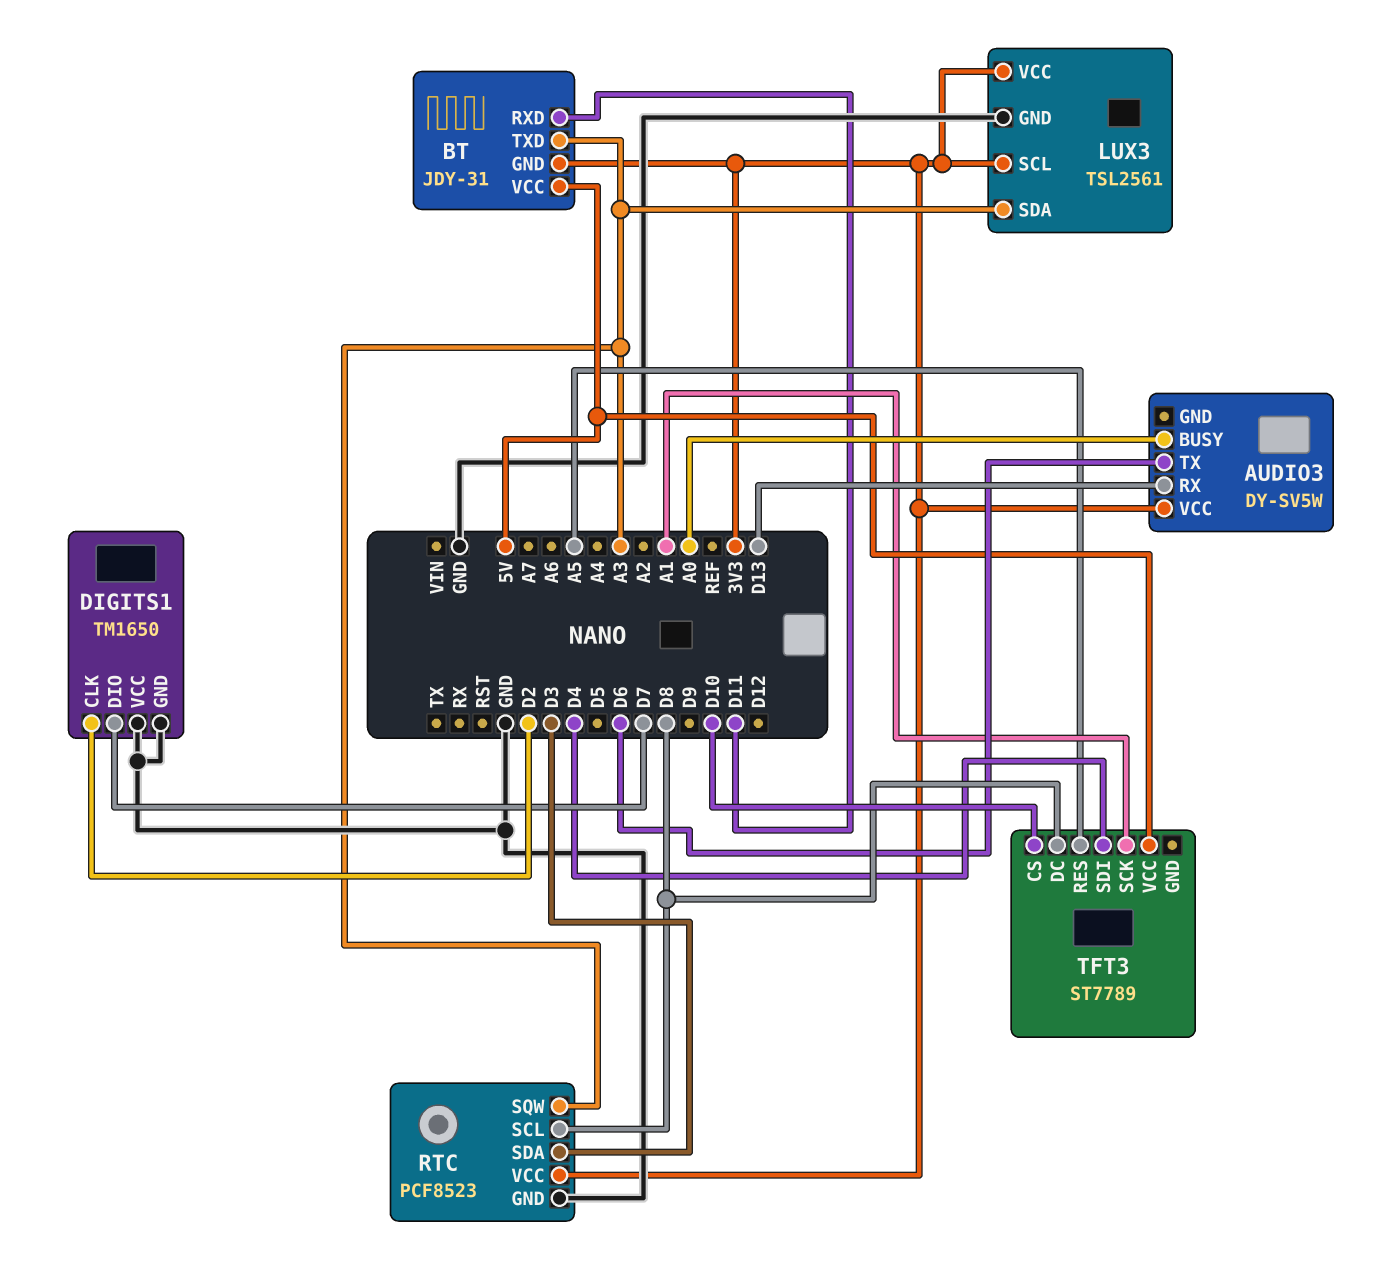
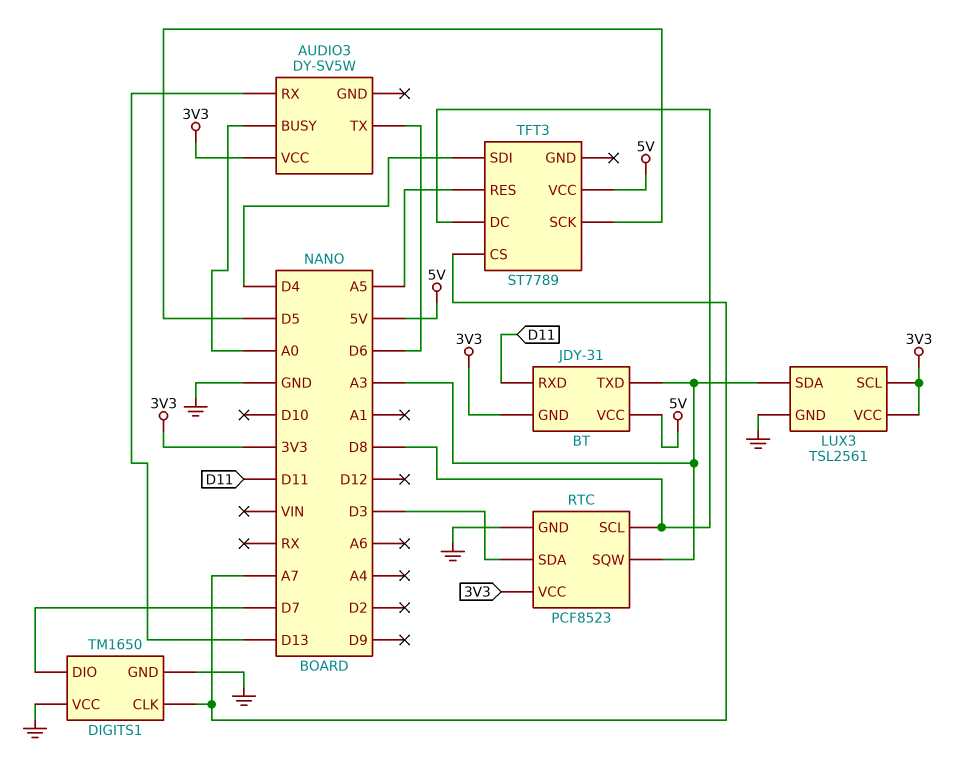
DIGITS1 pin CLK: D2 -> A7
TFT3 pin CS: D10 -> A7
TFT3 pin SCK: A1 -> D5

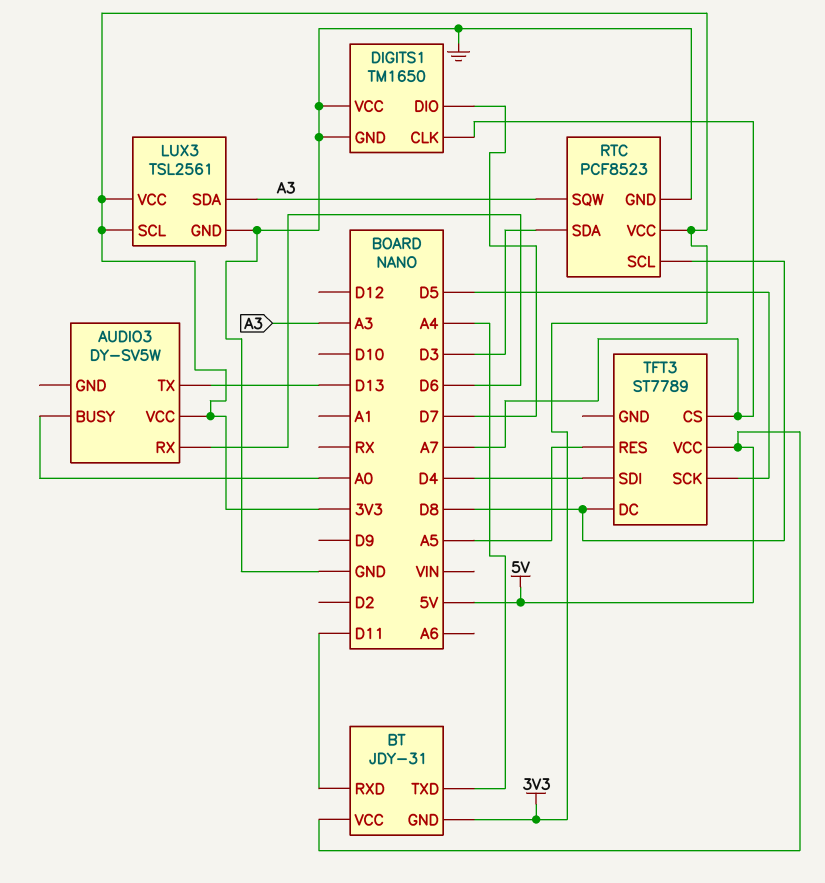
AUDIO3 pin RX: D13 -> D6
AUDIO3 pin TX: D6 -> D13
BT pin TXD: A3 -> A4

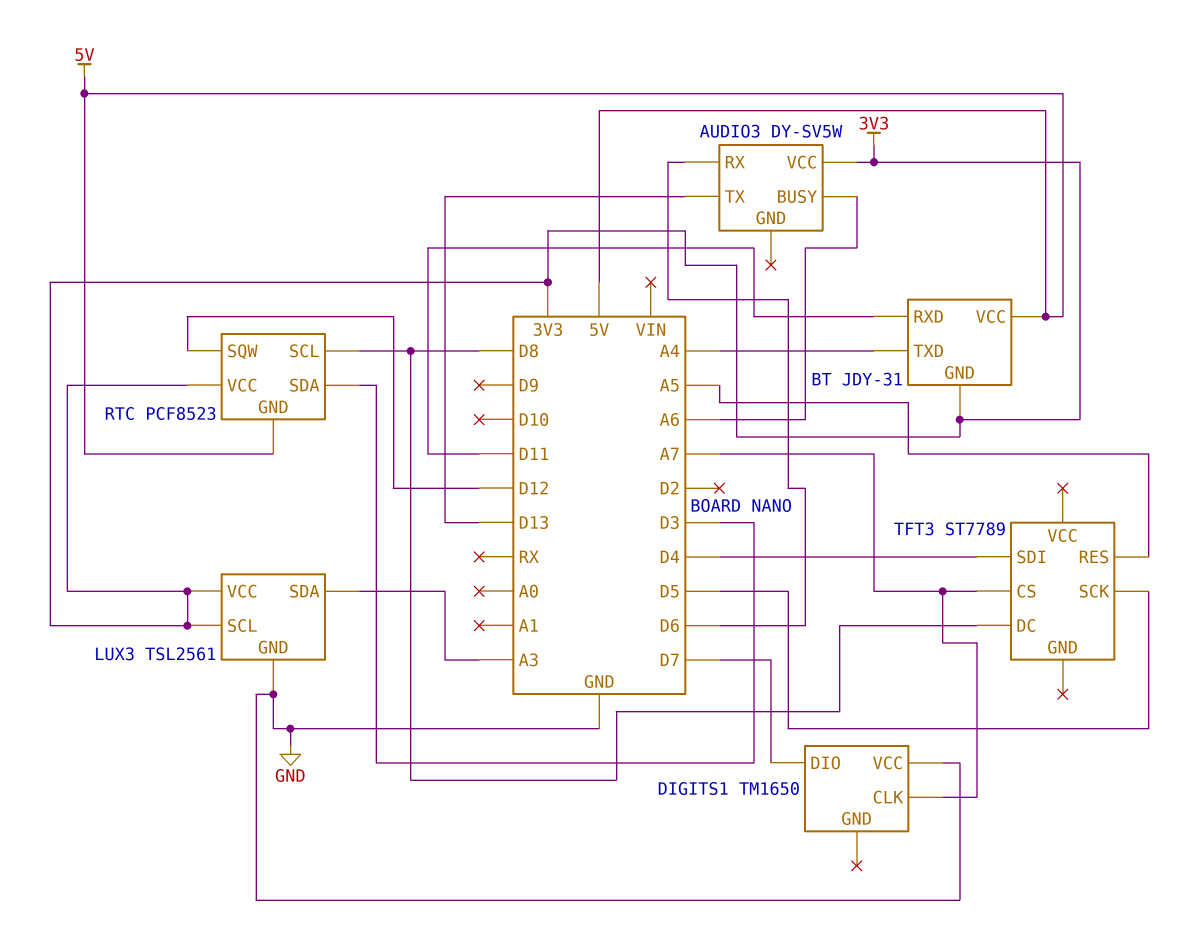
AUDIO3 pin BUSY: A0 -> A6
DIGITS1 pin GND: GND -> none
RTC pin GND: GND -> 5V
RTC pin SQW: A3 -> D12
TFT3 pin VCC: 5V -> none

